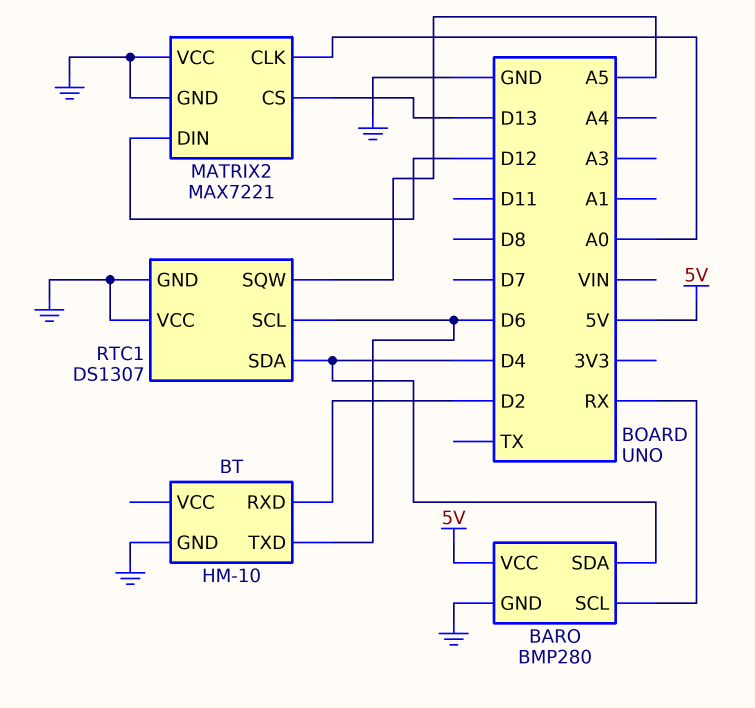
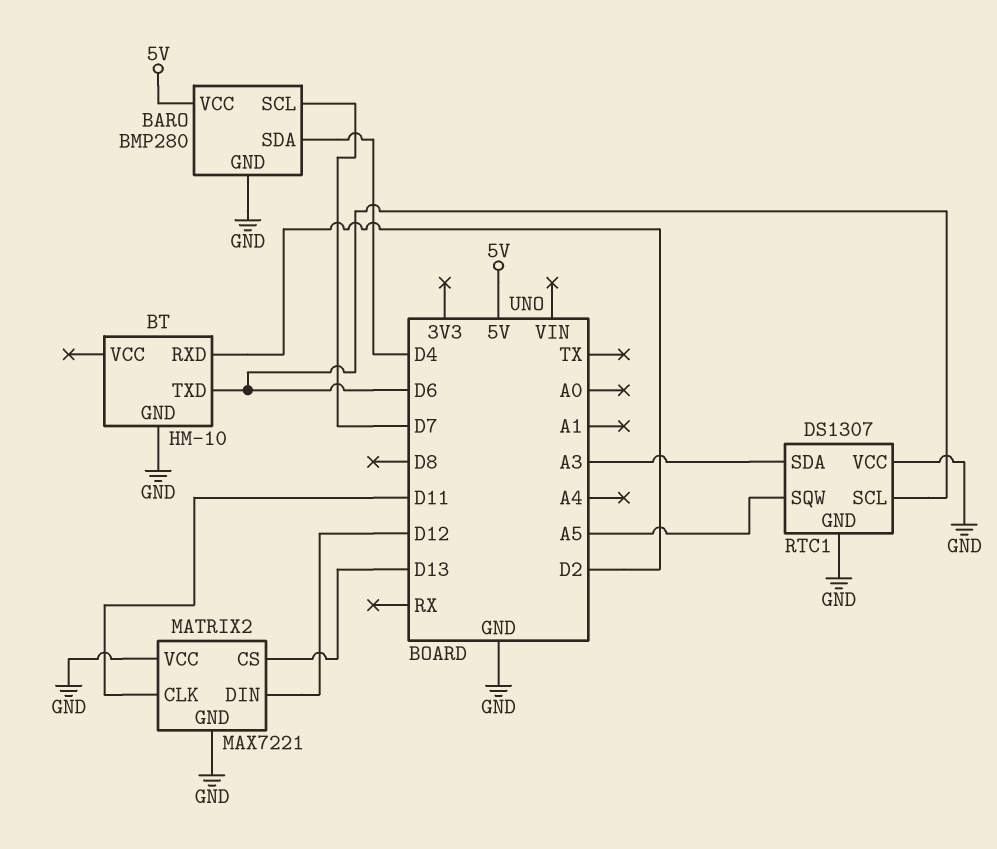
BARO pin SCL: RX -> D7
MATRIX2 pin CLK: A0 -> D11
RTC1 pin SDA: D4 -> A3

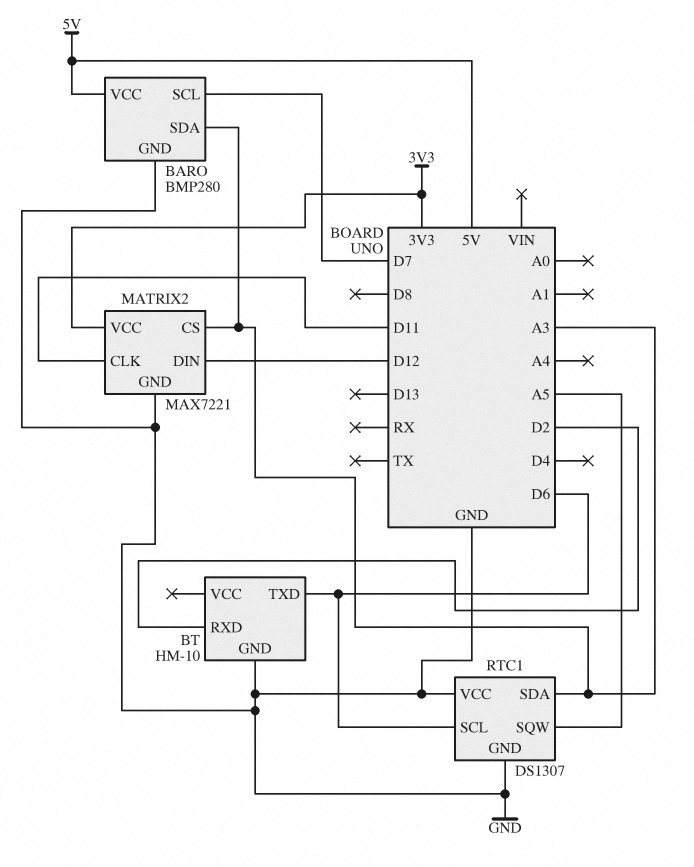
BARO pin SDA: D4 -> A3
MATRIX2 pin CS: D13 -> A3
MATRIX2 pin VCC: GND -> 3V3

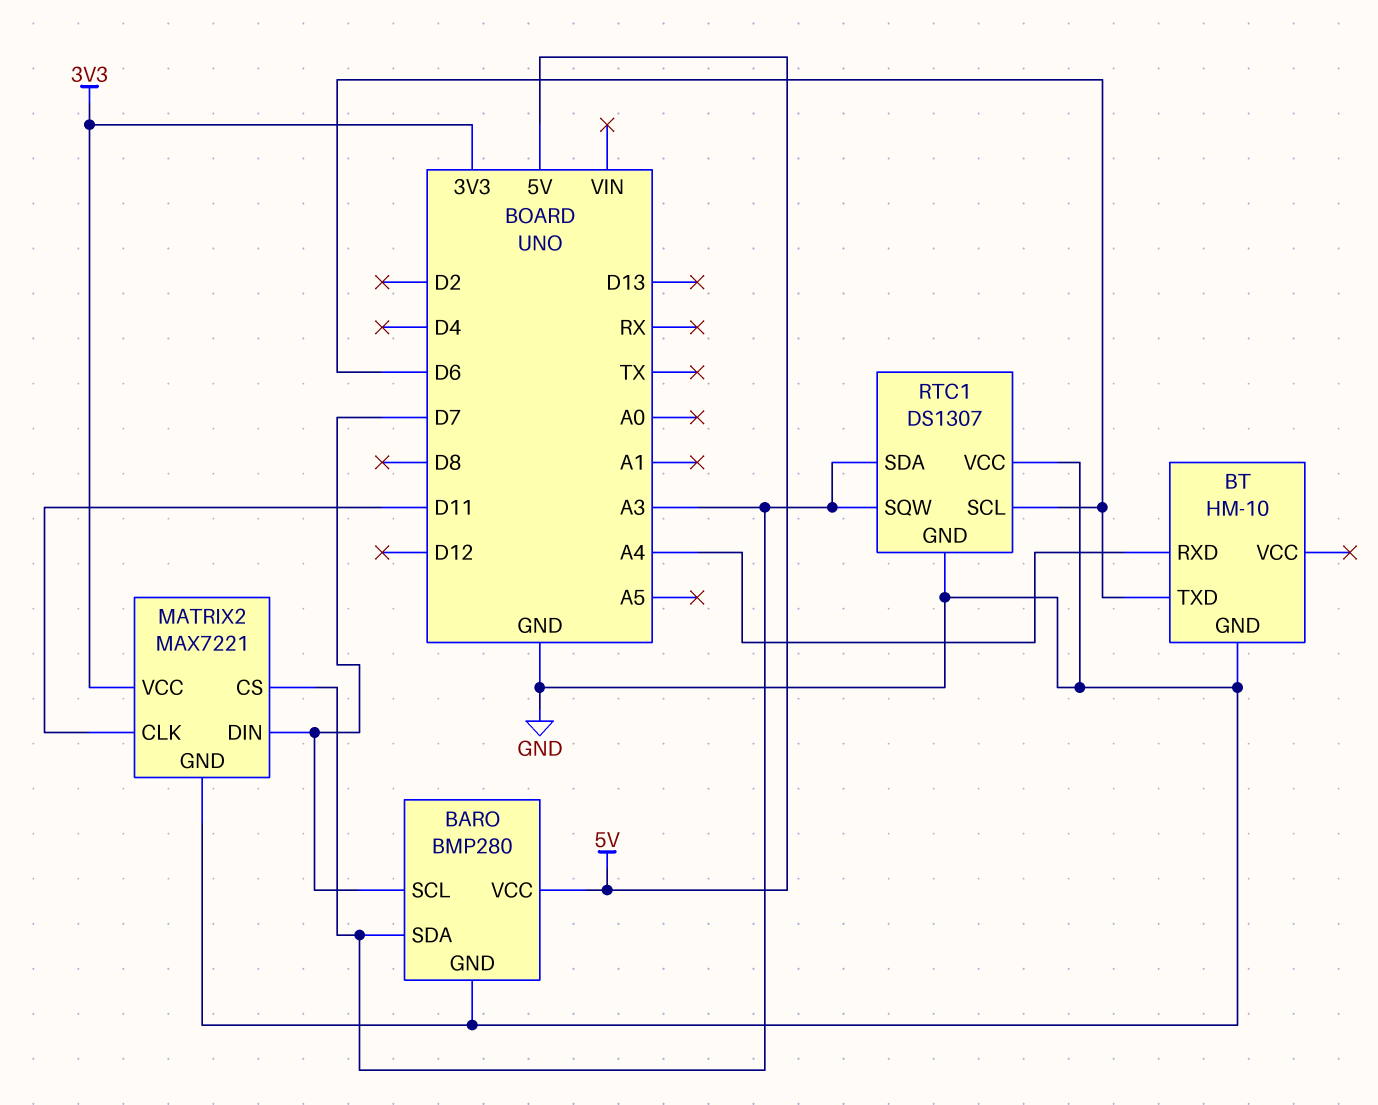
BT pin RXD: D2 -> A4
MATRIX2 pin DIN: D12 -> D7
RTC1 pin SQW: A5 -> A3

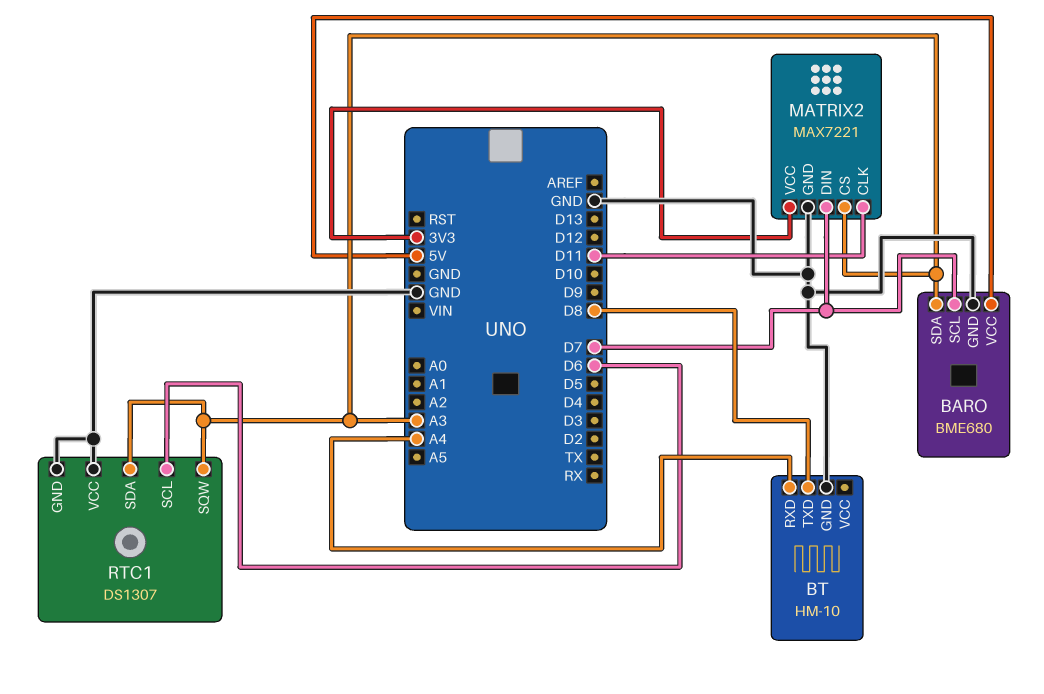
BARO: BMP280 -> BME680
BT pin TXD: D6 -> D8

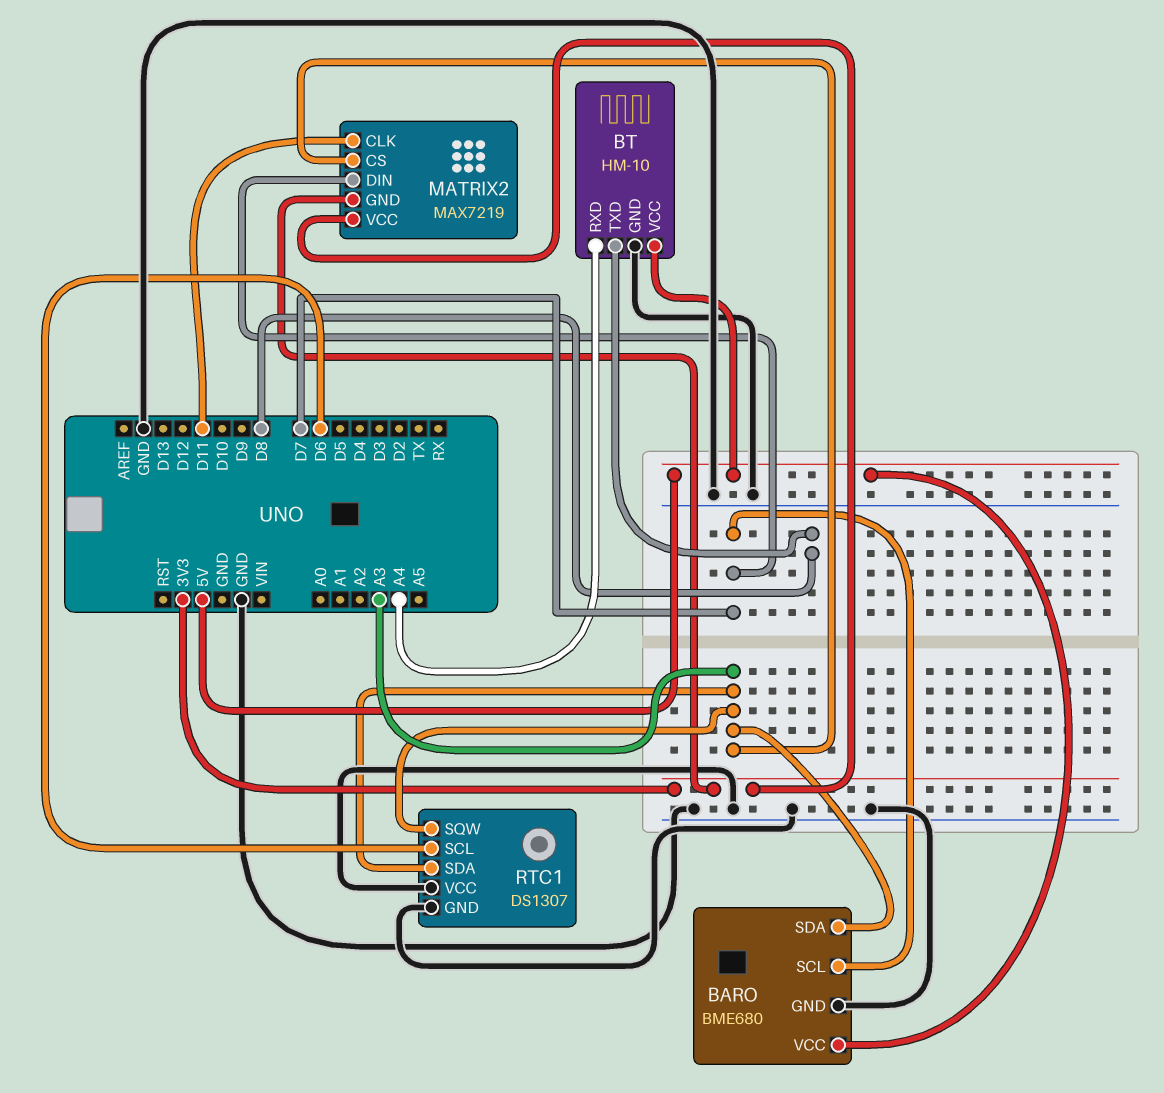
BT pin VCC: none -> 5V
MATRIX2: MAX7221 -> MAX7219
MATRIX2 pin GND: GND -> 3V3

